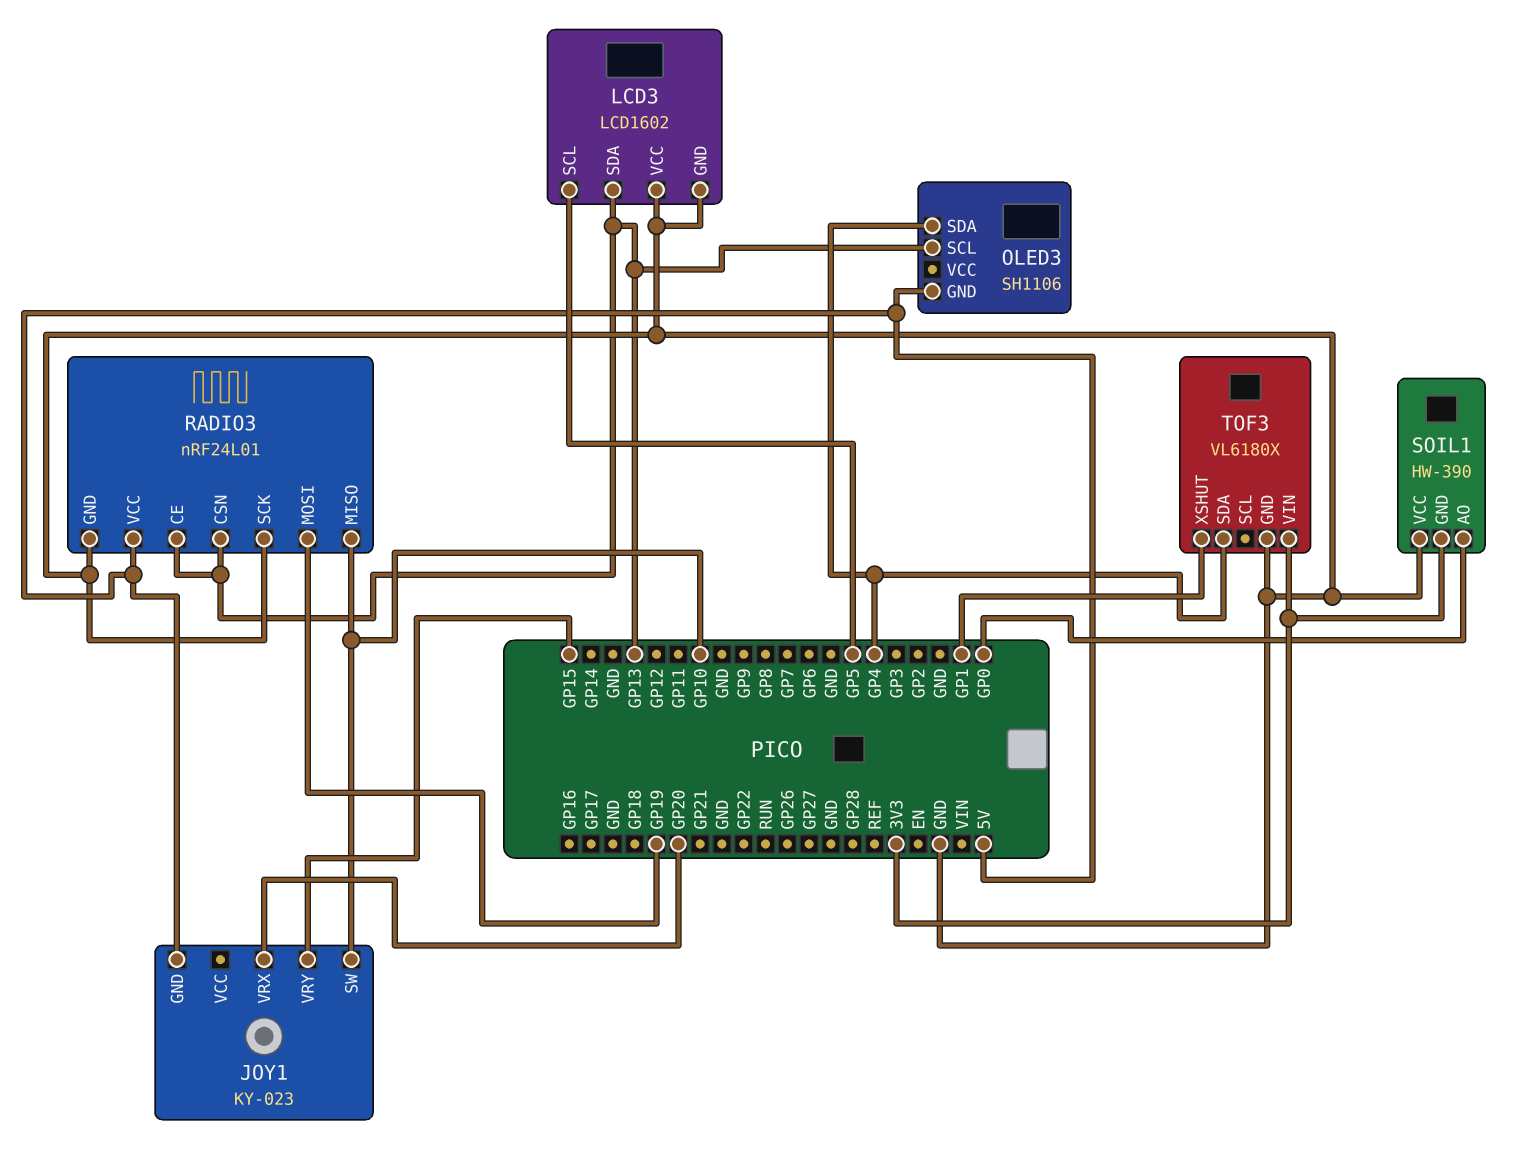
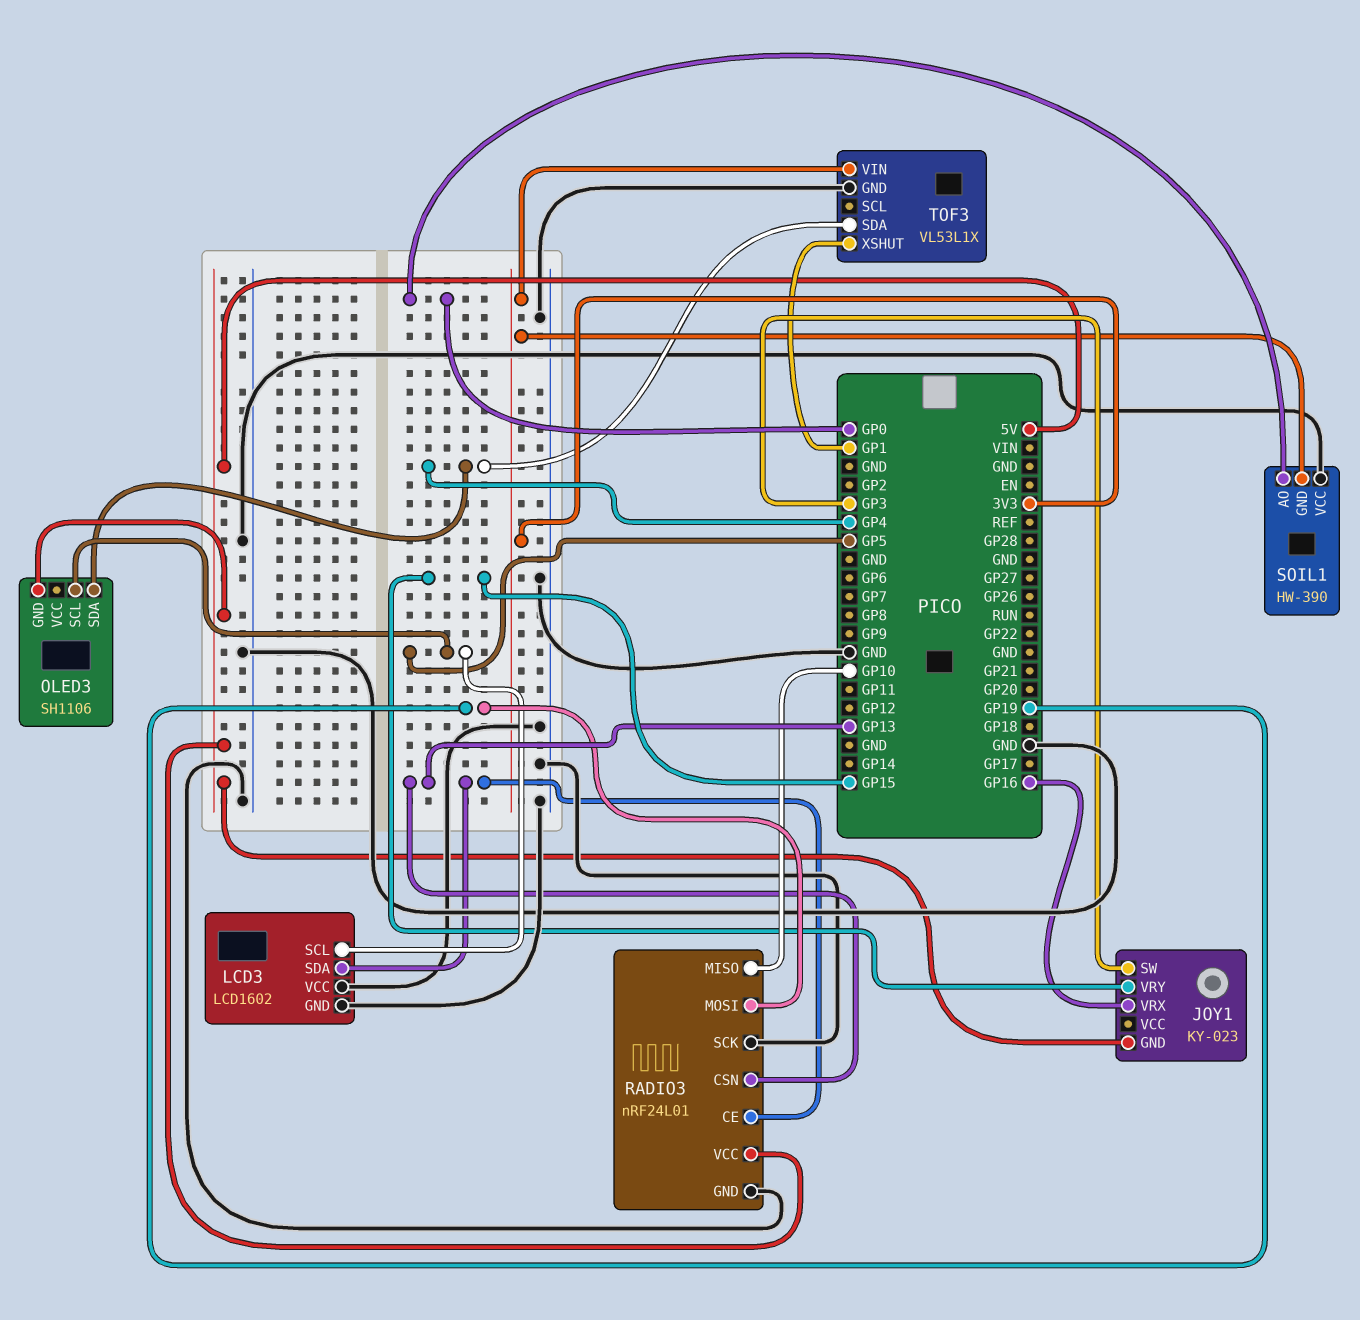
JOY1 pin SW: GP10 -> GP3
JOY1 pin VRX: GP20 -> GP16
OLED3 pin SCL: GP13 -> GP5
TOF3: VL6180X -> VL53L1X

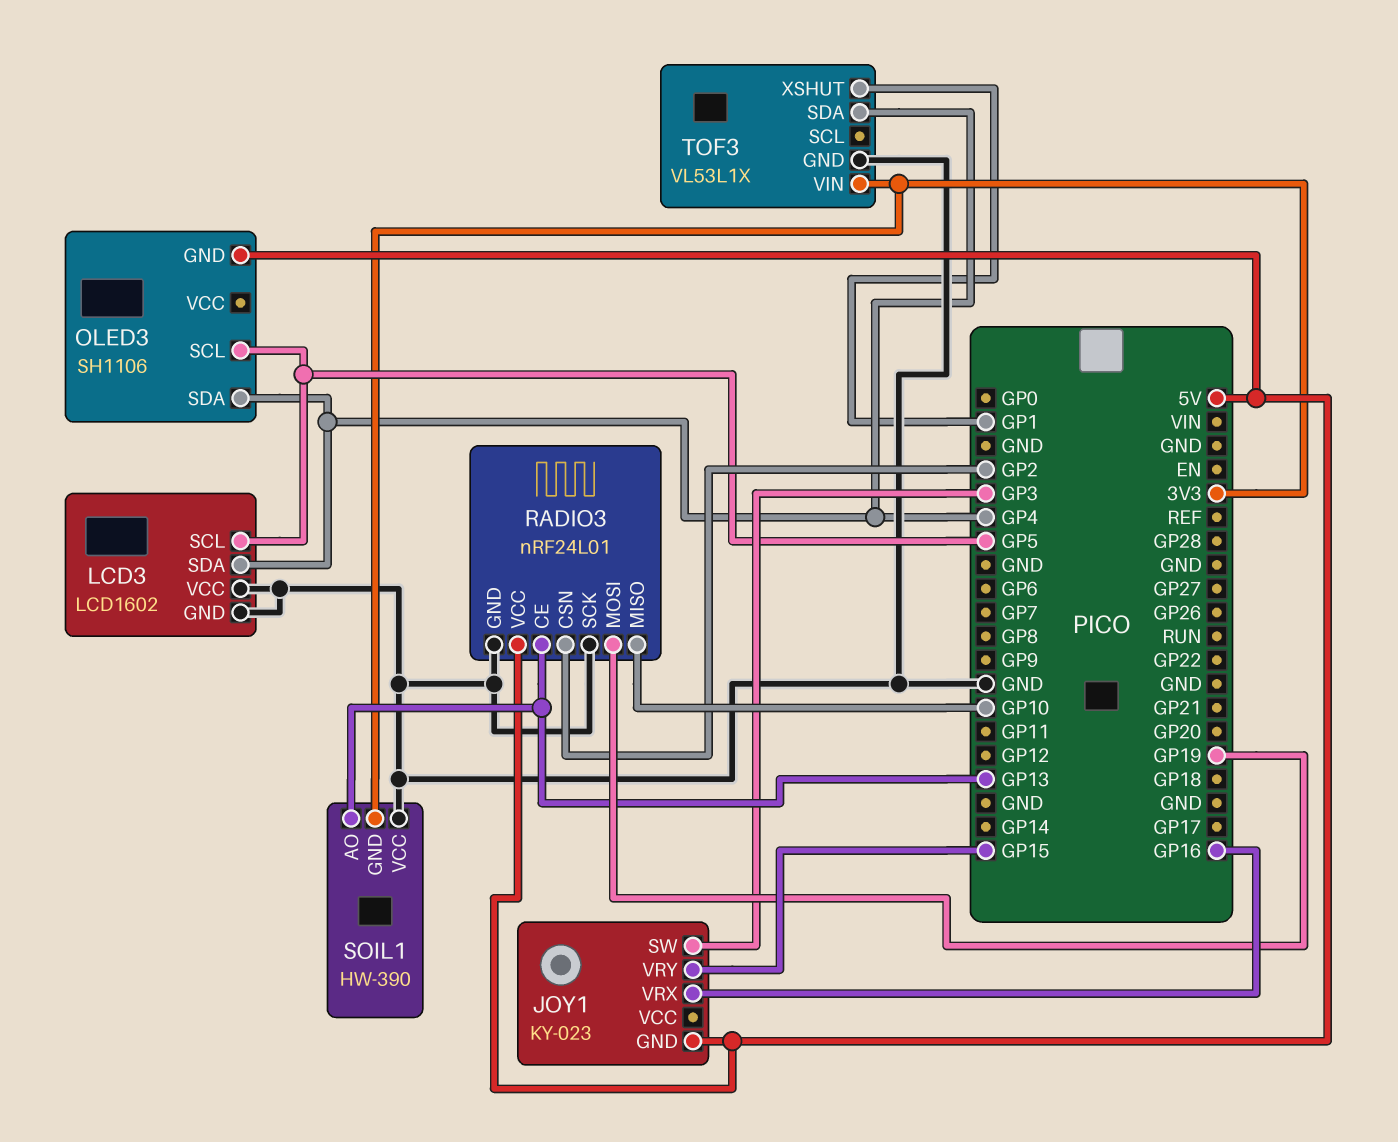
LCD3 pin SDA: GP13 -> GP4
RADIO3 pin CSN: GP13 -> GP2
SOIL1 pin AO: GP0 -> GP13

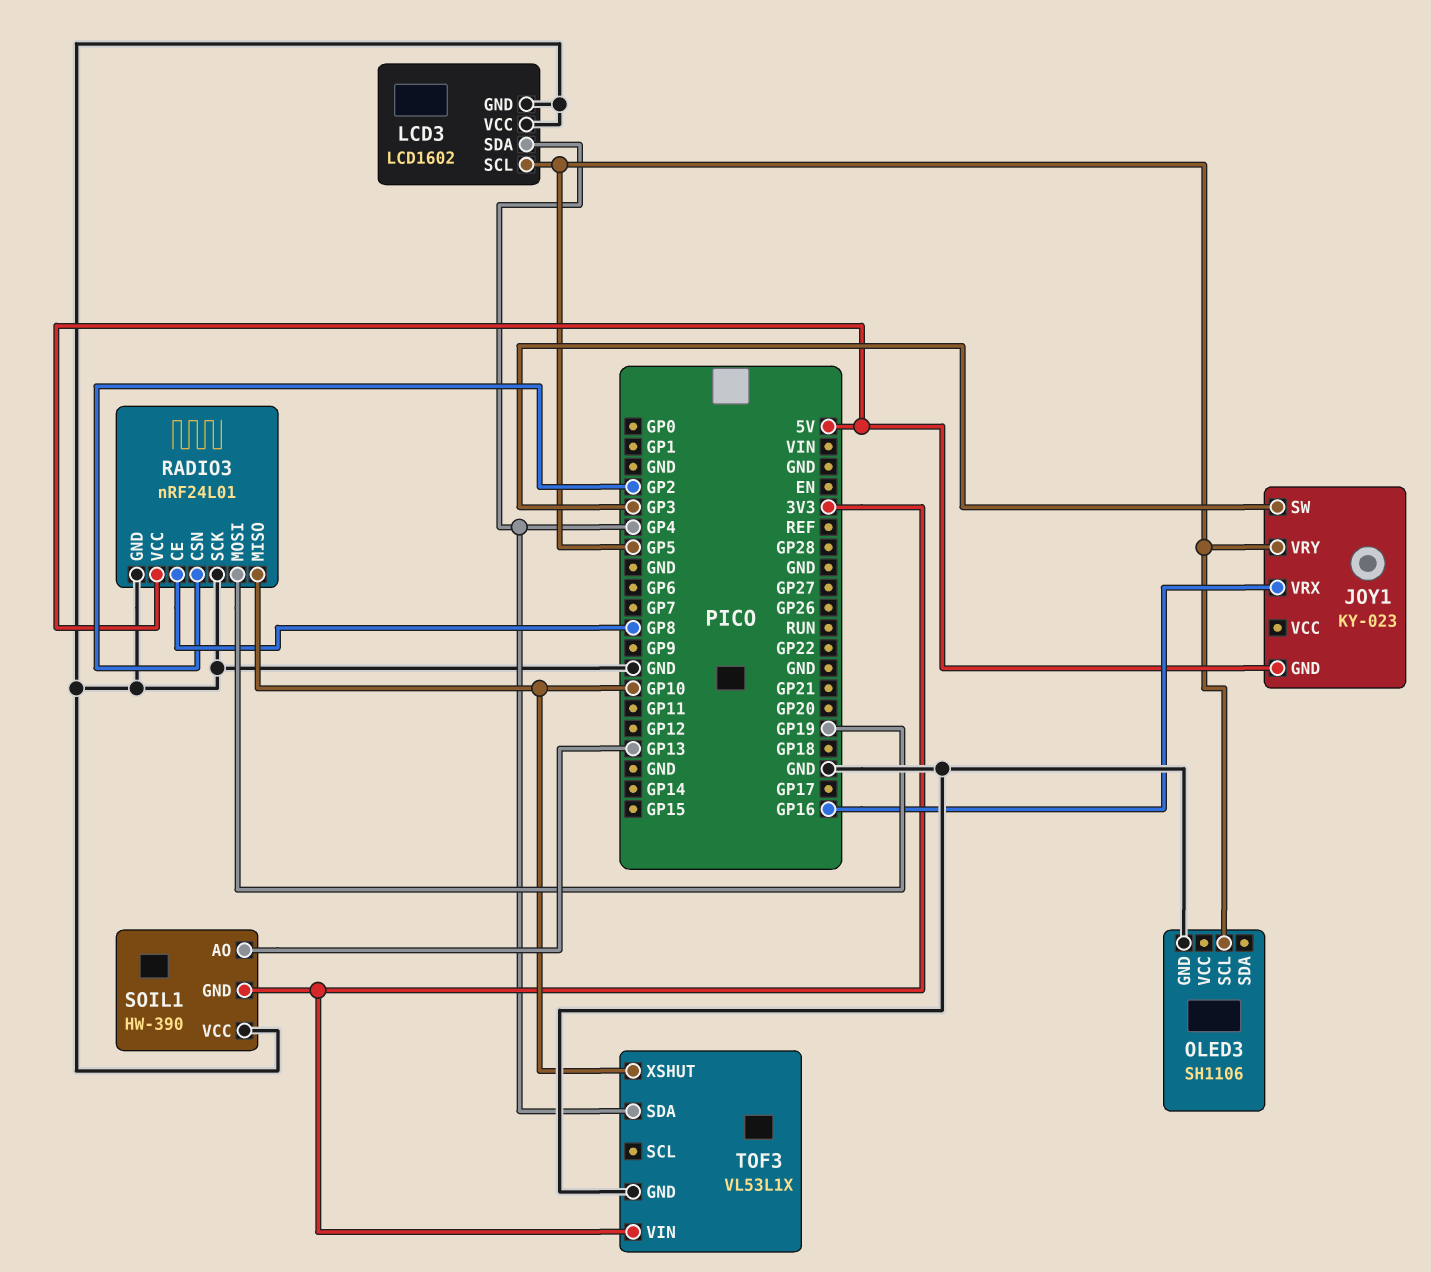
JOY1 pin VRY: GP15 -> GP5
OLED3 pin GND: 5V -> GND
OLED3 pin SDA: GP4 -> none
RADIO3 pin CE: GP13 -> GP8
TOF3 pin XSHUT: GP1 -> GP10

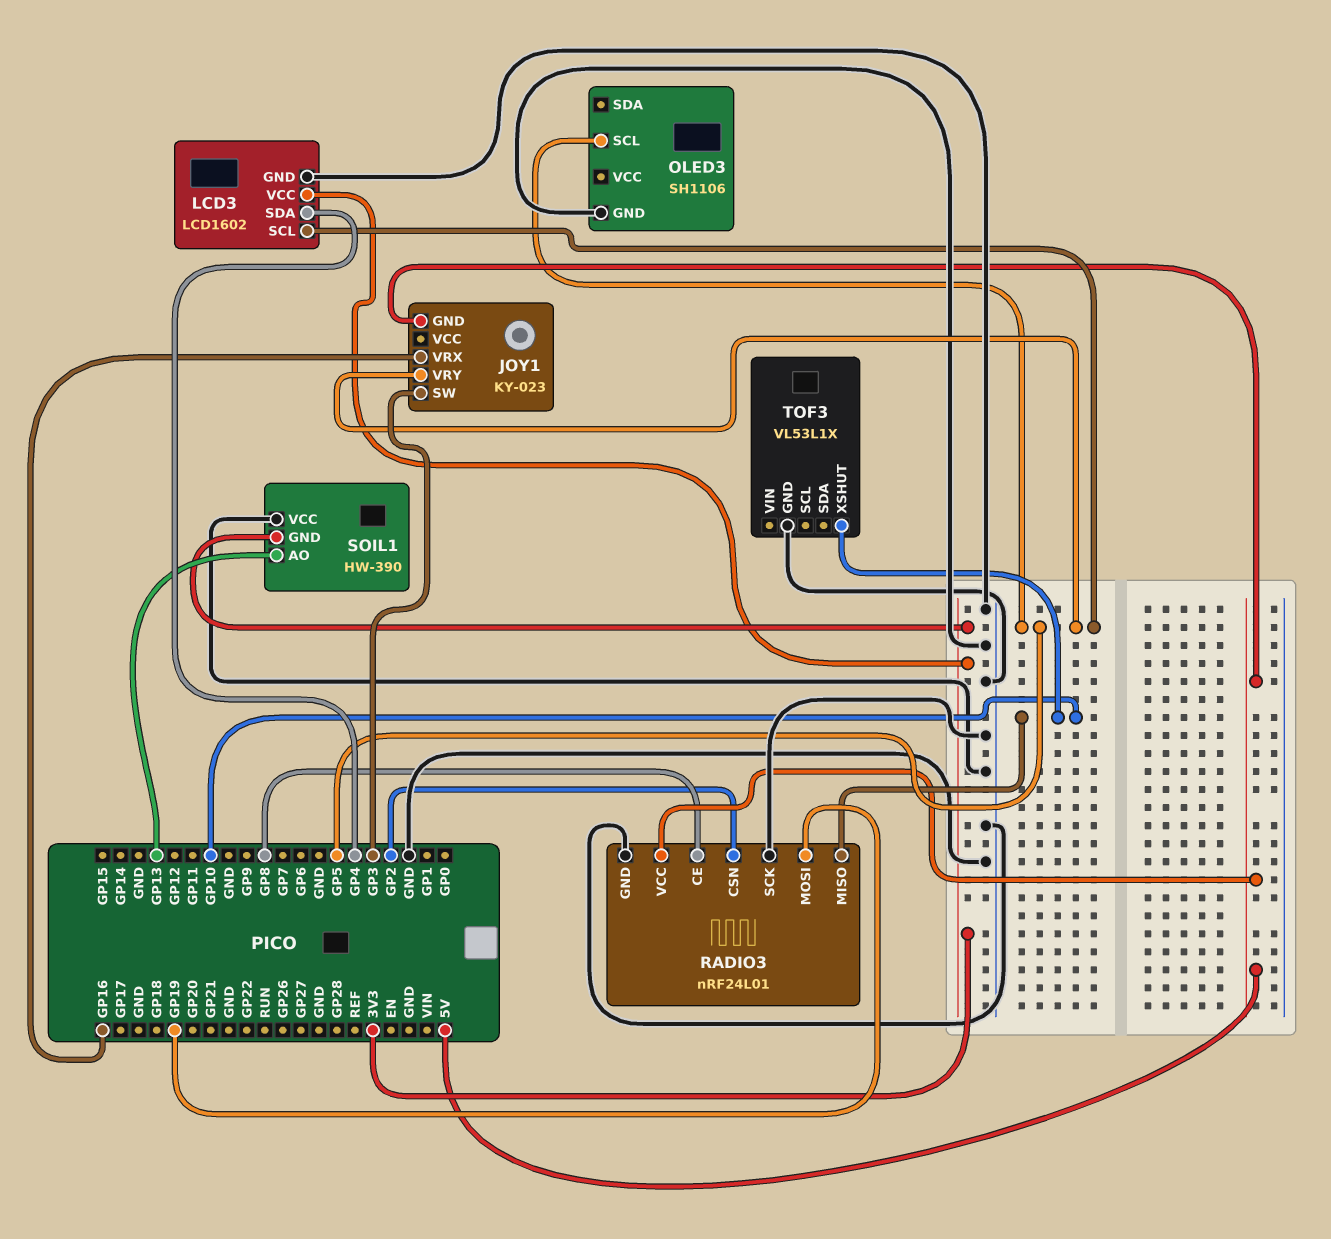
LCD3 pin VCC: GND -> 3V3
TOF3 pin SDA: GP4 -> none
TOF3 pin VIN: 3V3 -> none

